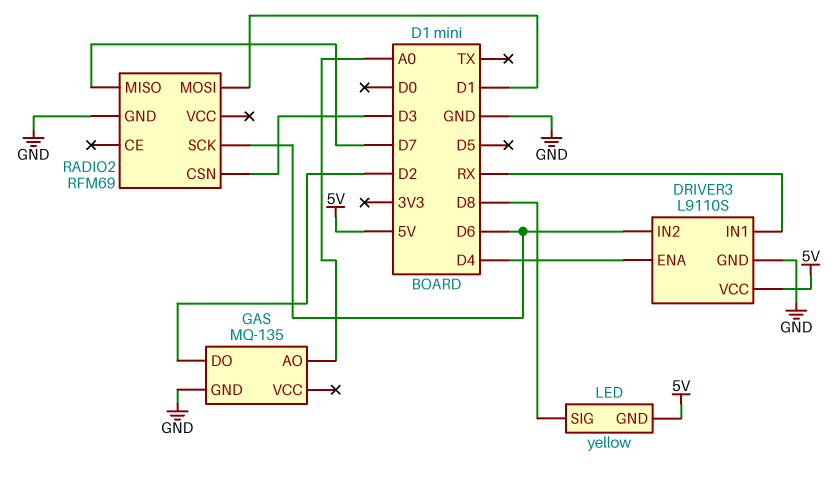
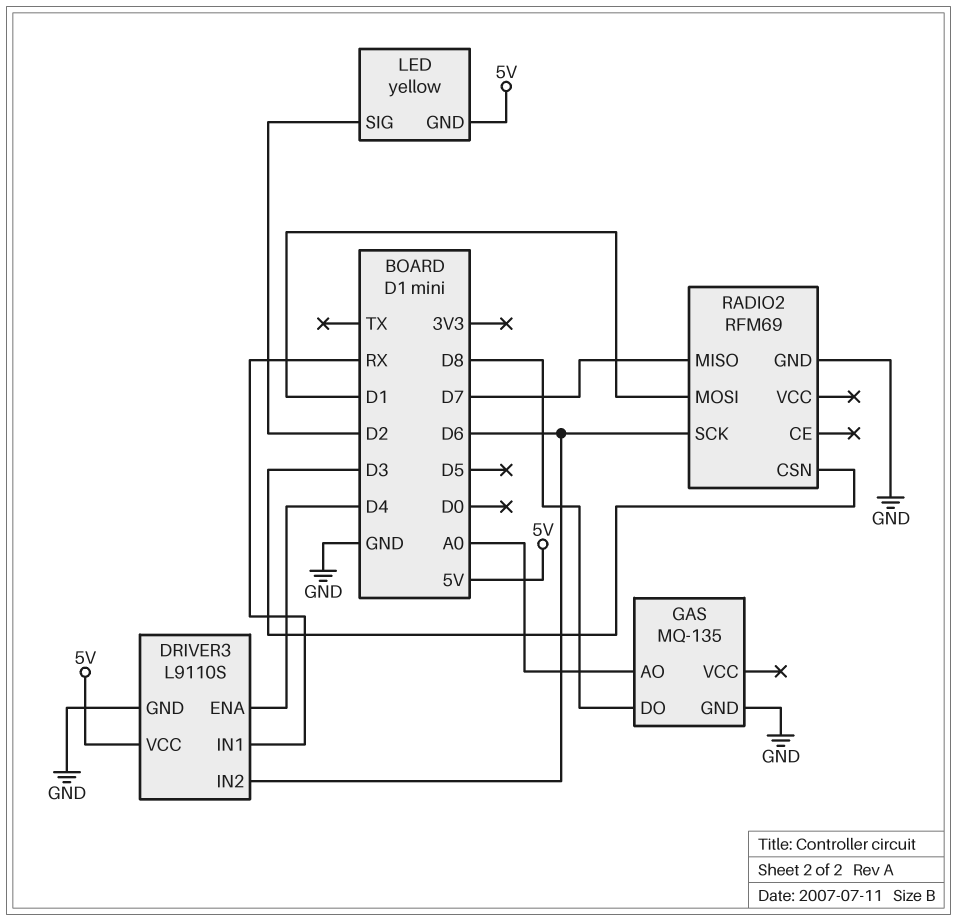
GAS pin DO: D2 -> D8
LED pin SIG: D8 -> D2

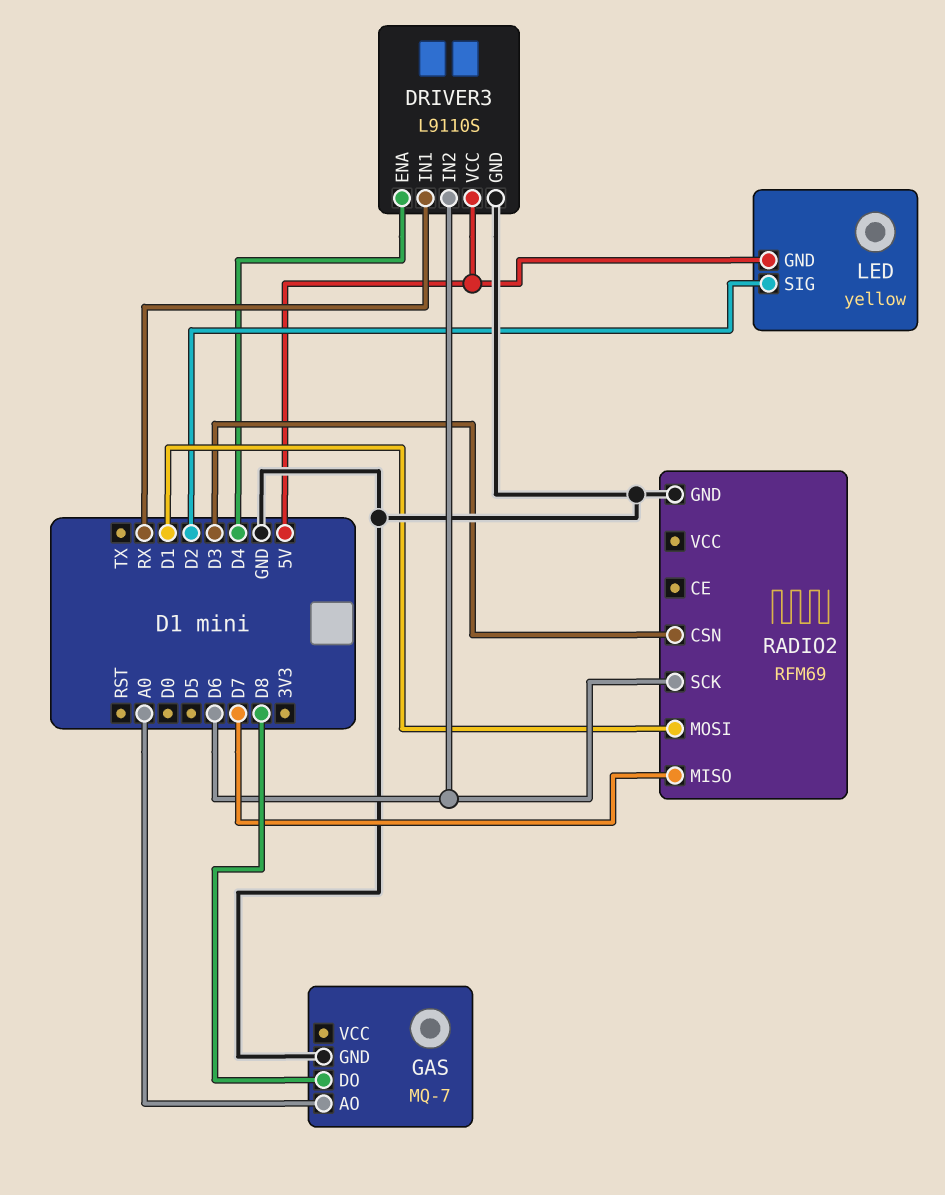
GAS: MQ-135 -> MQ-7

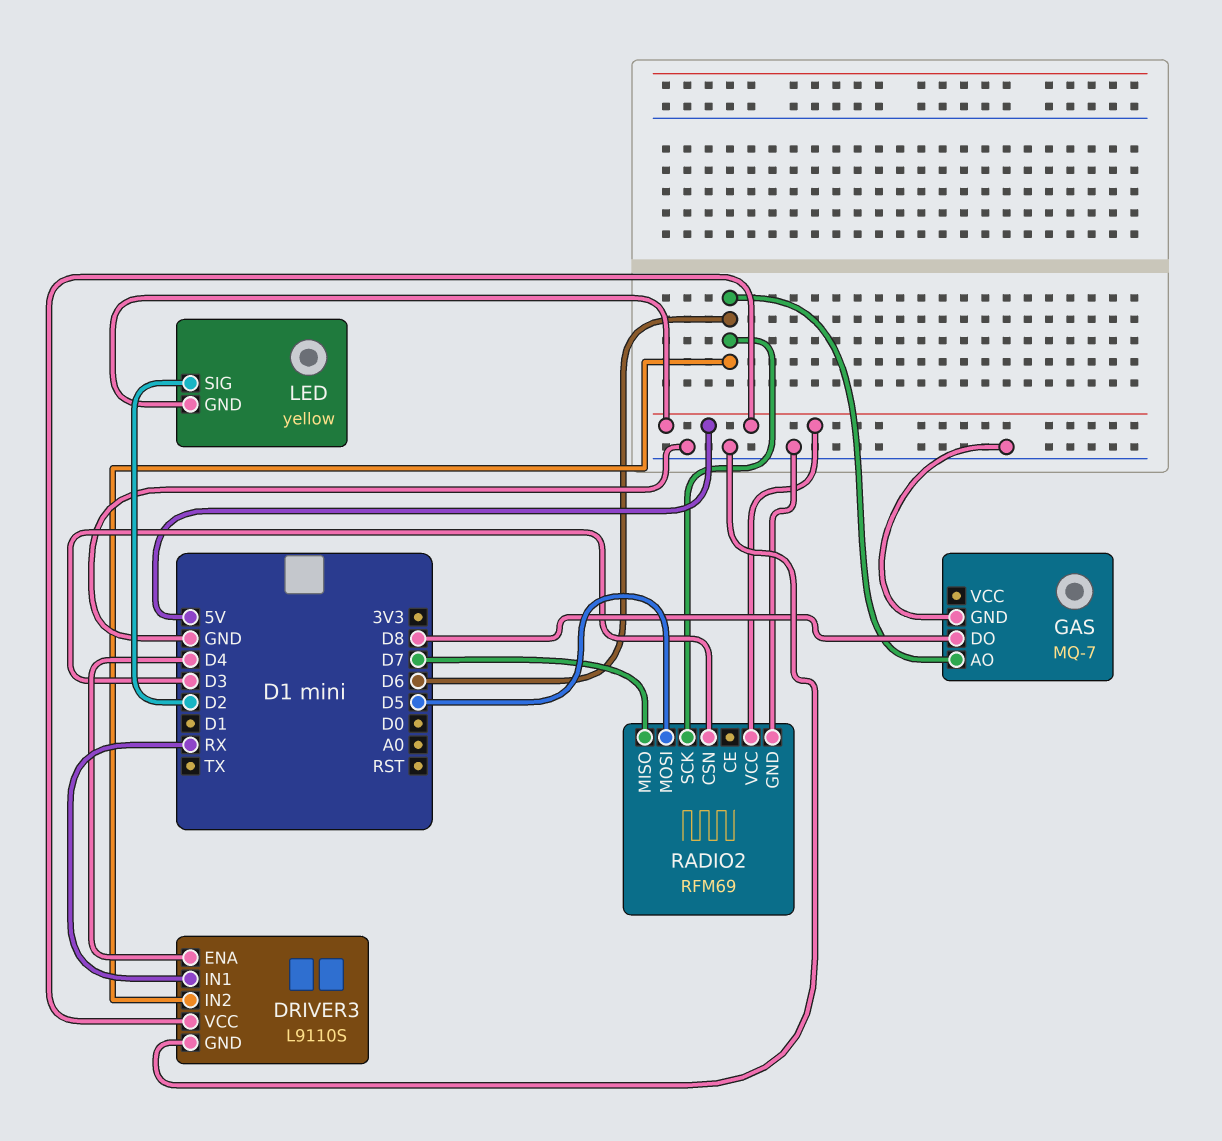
GAS pin AO: A0 -> D6
RADIO2 pin MOSI: D1 -> D5
RADIO2 pin VCC: none -> 5V

